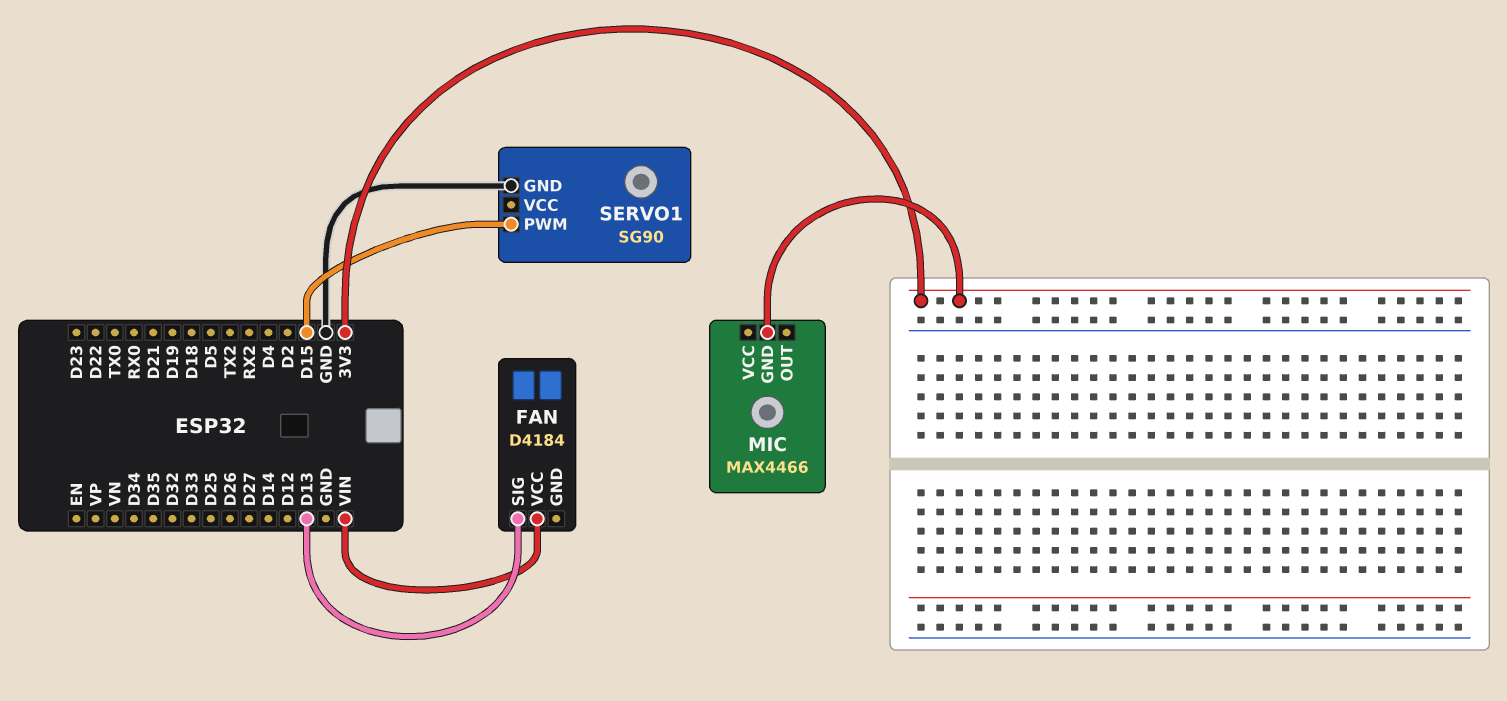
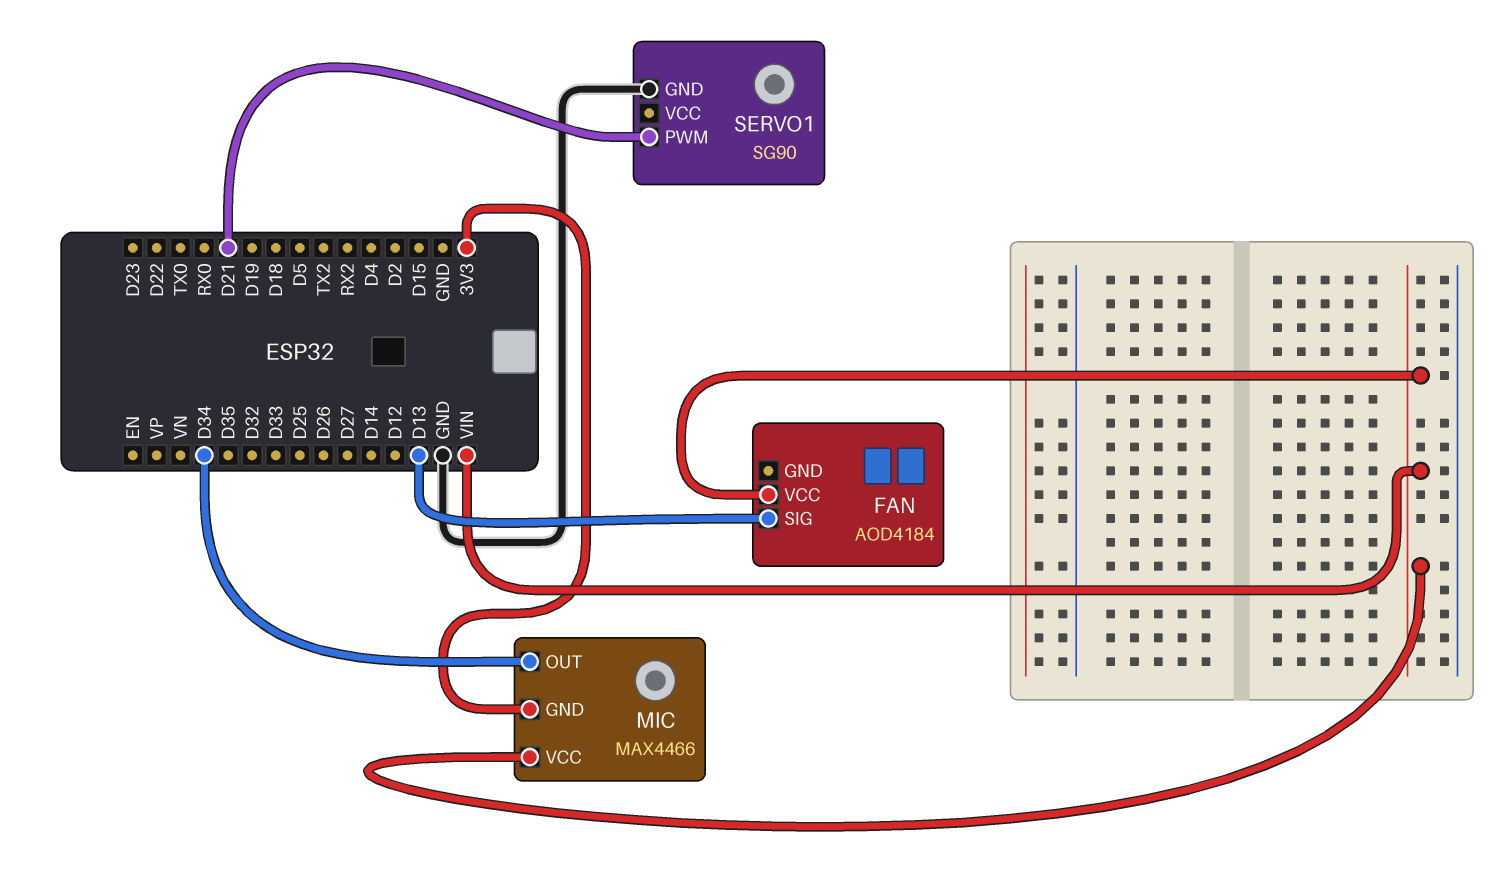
FAN: D4184 -> AOD4184
MIC pin OUT: none -> D34
MIC pin VCC: none -> VIN
SERVO1 pin PWM: D15 -> D21

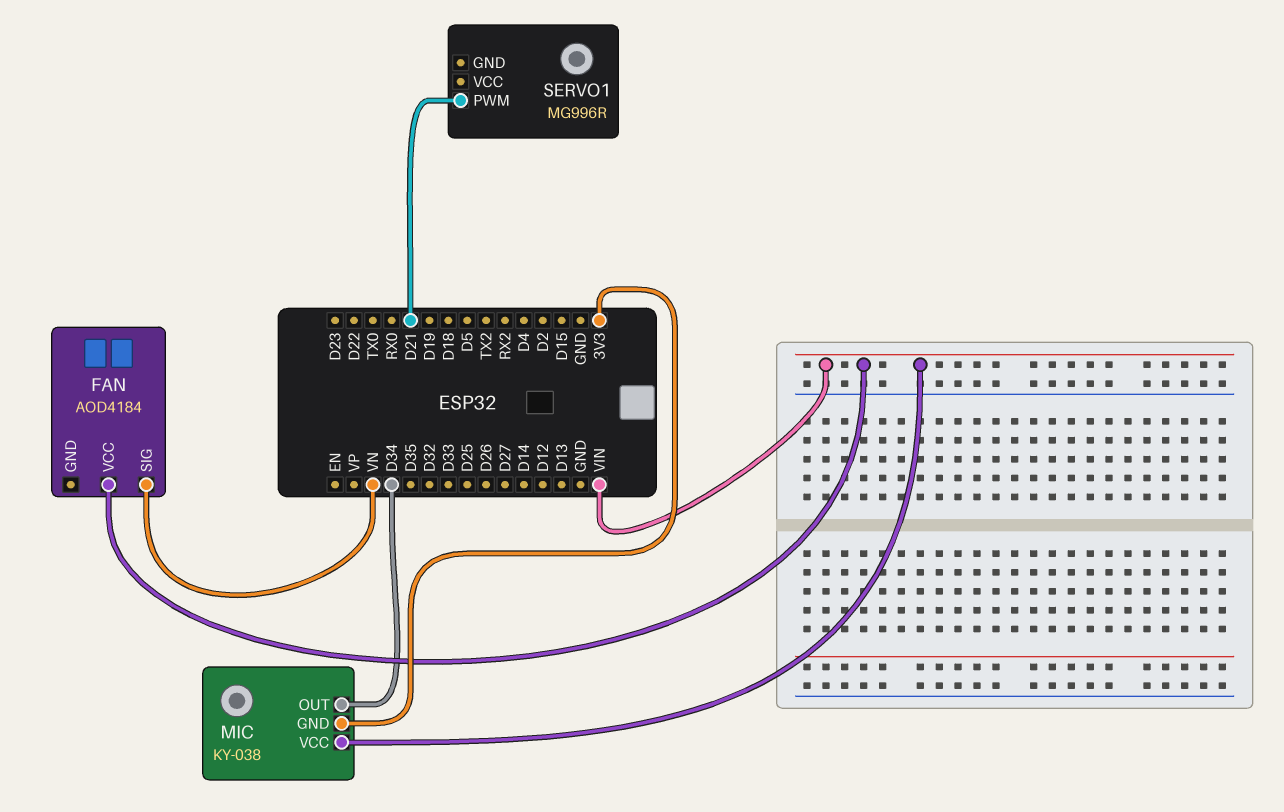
FAN pin SIG: D13 -> VN
MIC: MAX4466 -> KY-038
SERVO1: SG90 -> MG996R
SERVO1 pin GND: GND -> none

